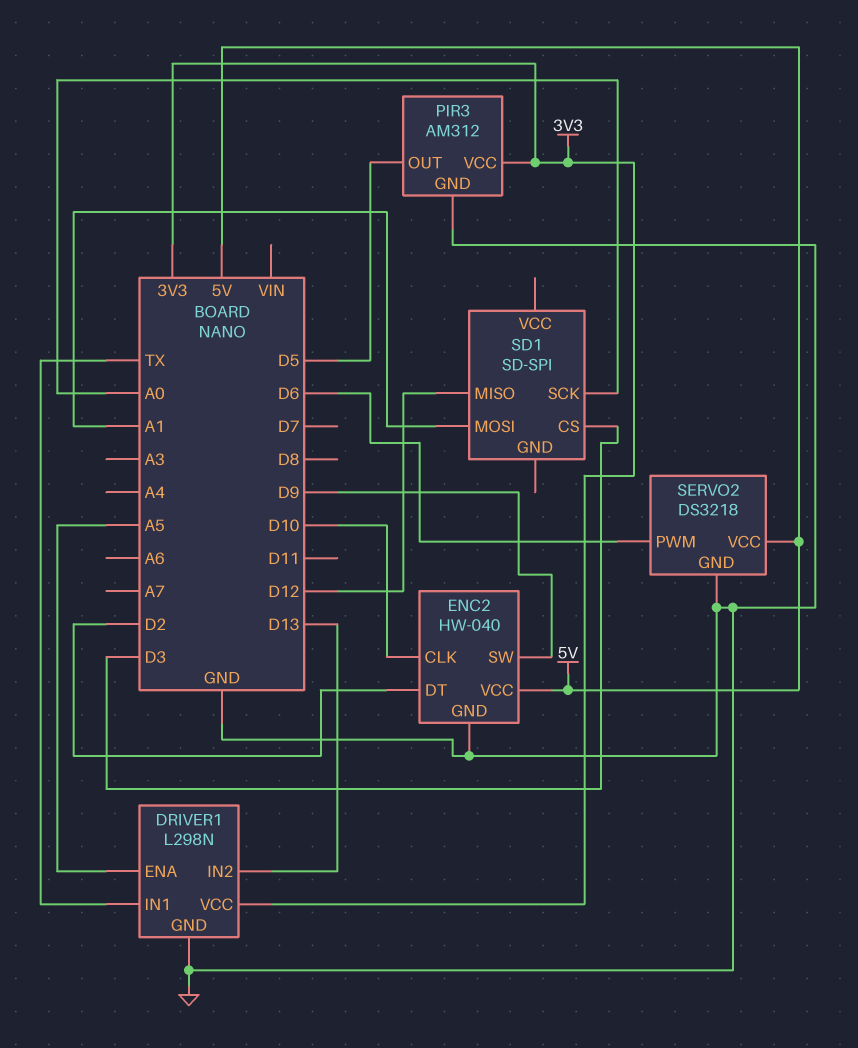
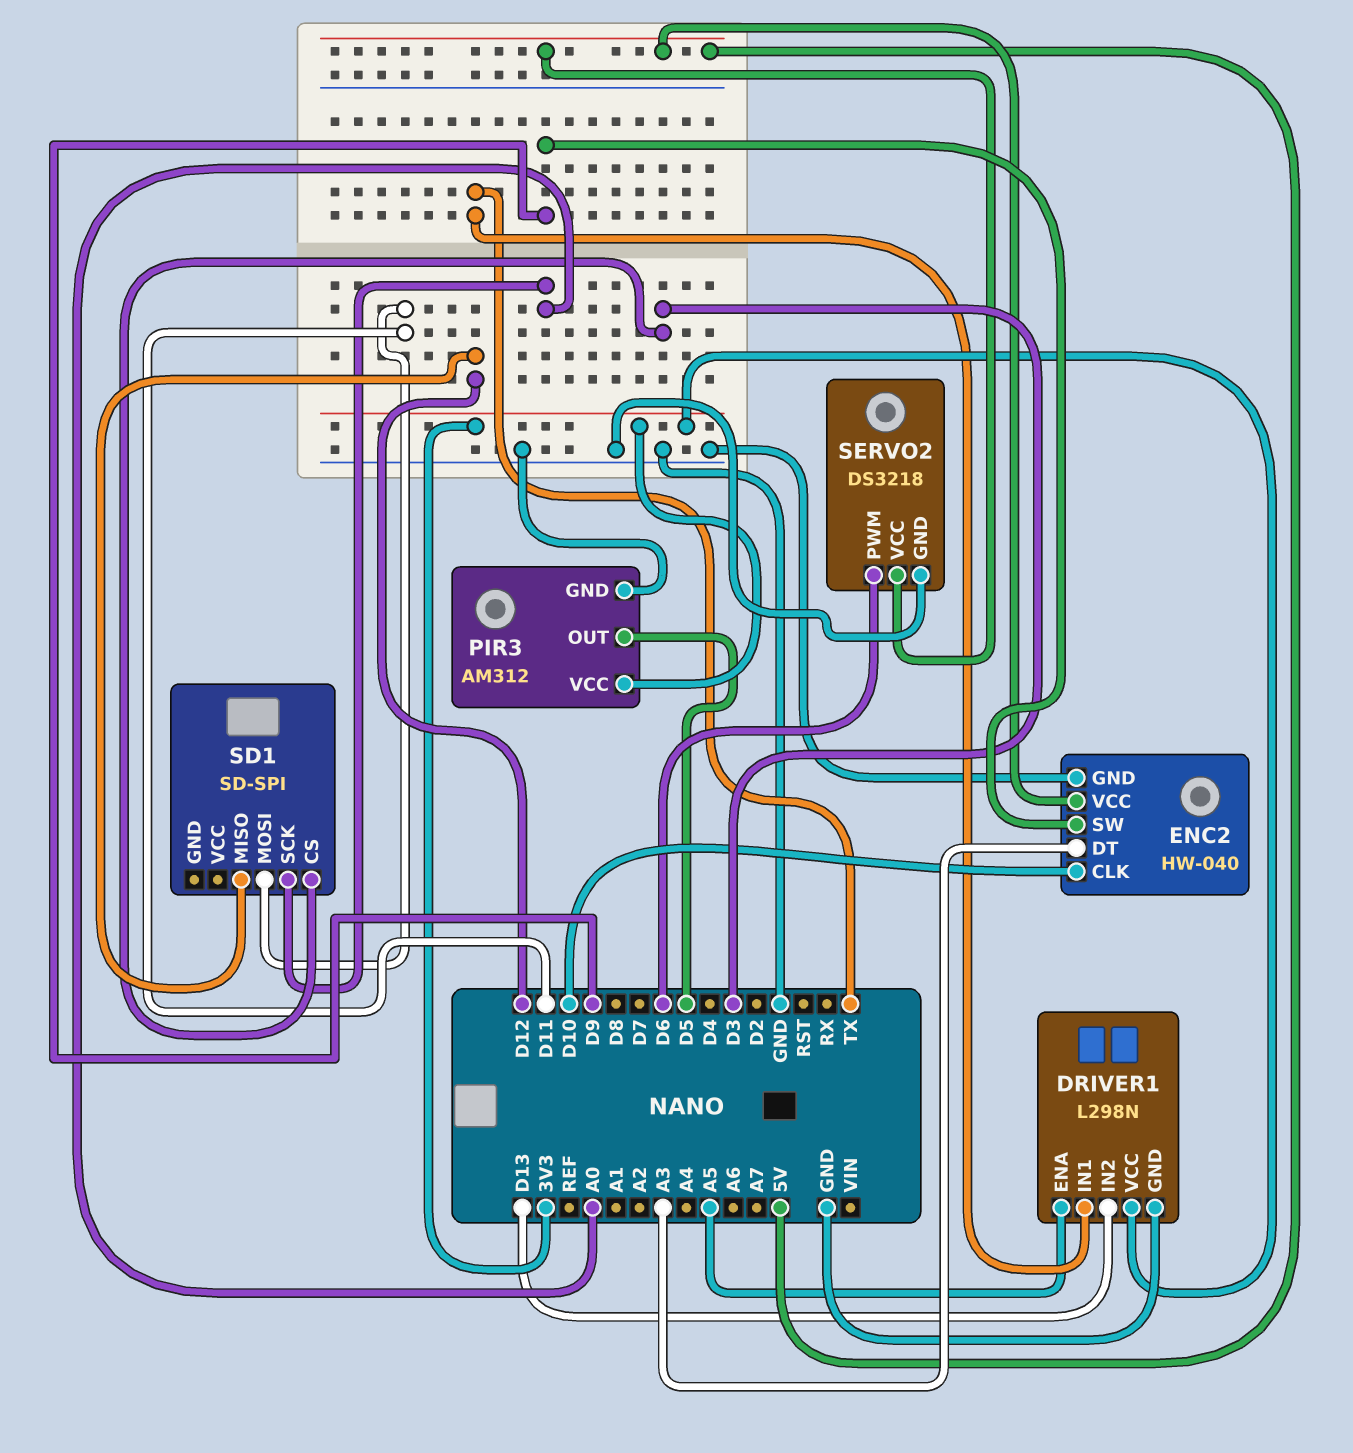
ENC2 pin DT: D2 -> A3
SD1 pin MOSI: A1 -> D11

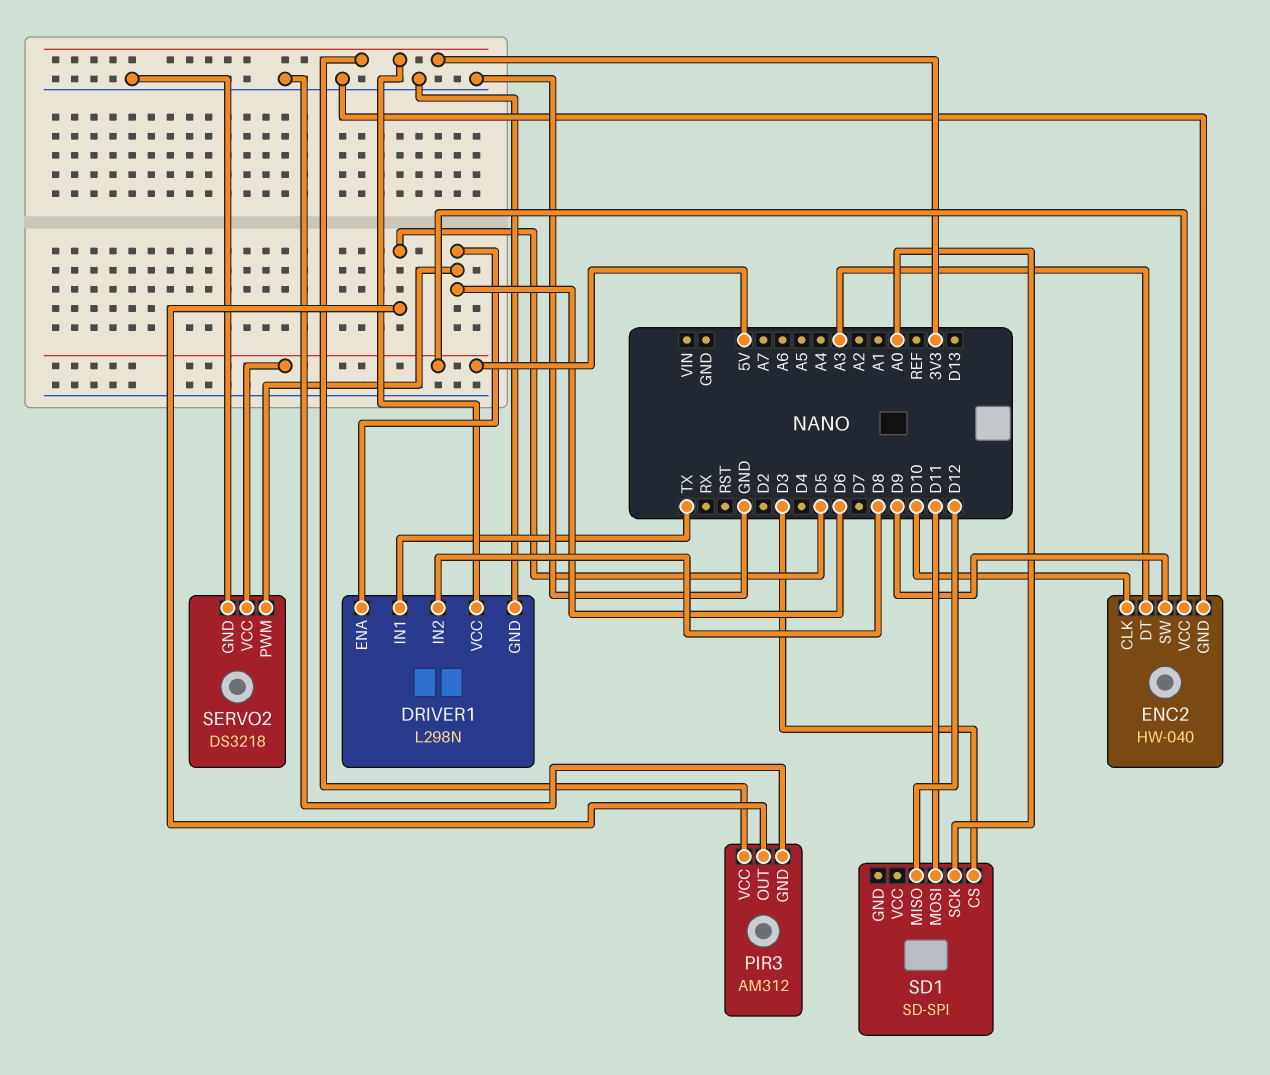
DRIVER1 pin ENA: A5 -> D6
DRIVER1 pin IN2: D13 -> D8

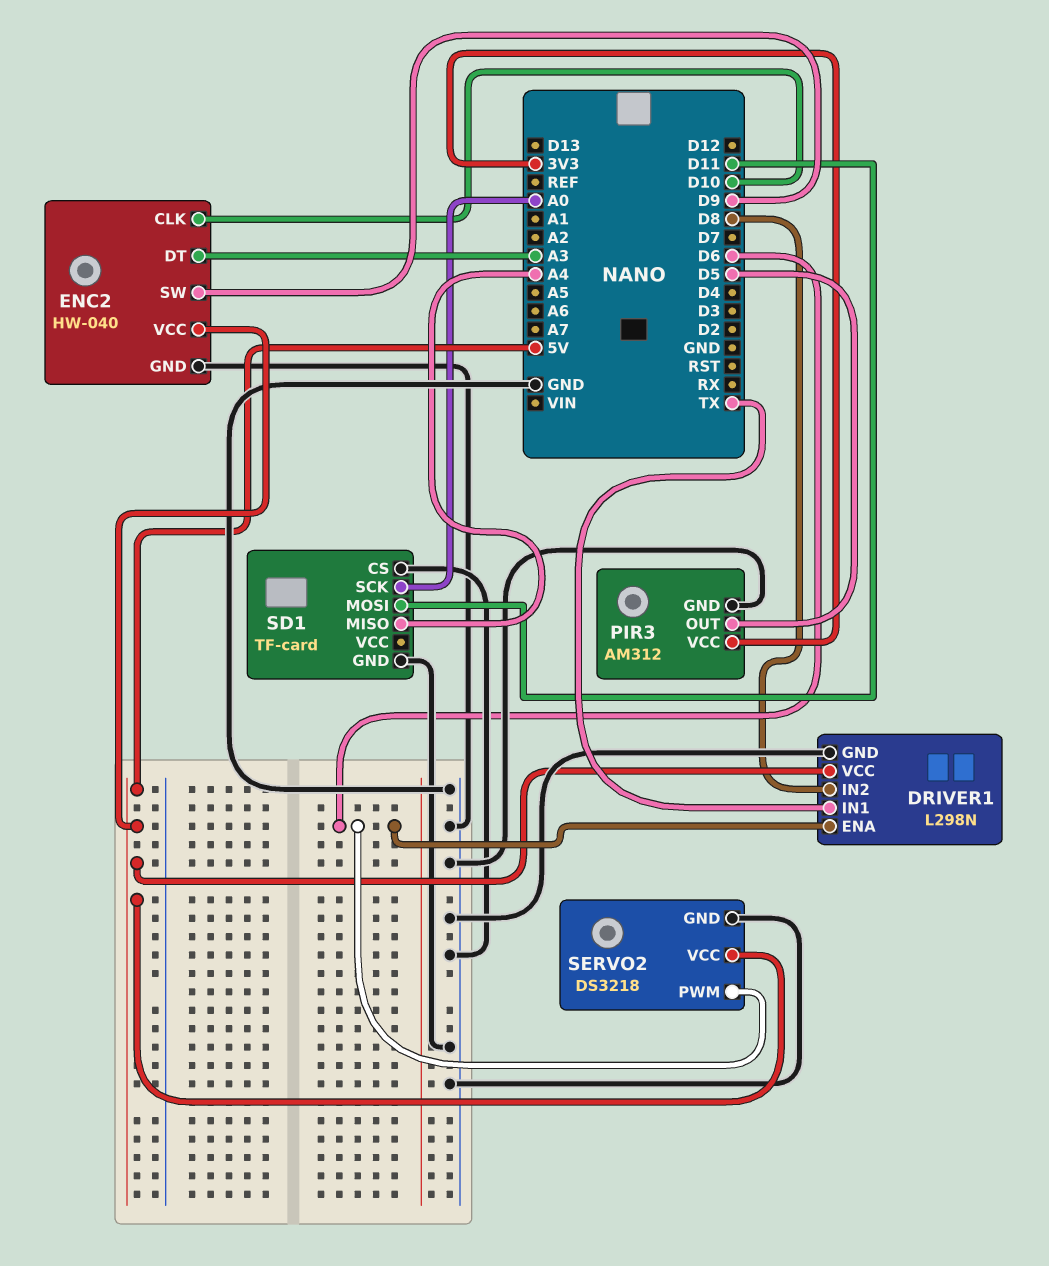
DRIVER1 pin VCC: 3V3 -> 5V
SD1: SD-SPI -> TF-card
SD1 pin CS: D3 -> GND
SD1 pin GND: none -> GND
SD1 pin MISO: D12 -> A4

